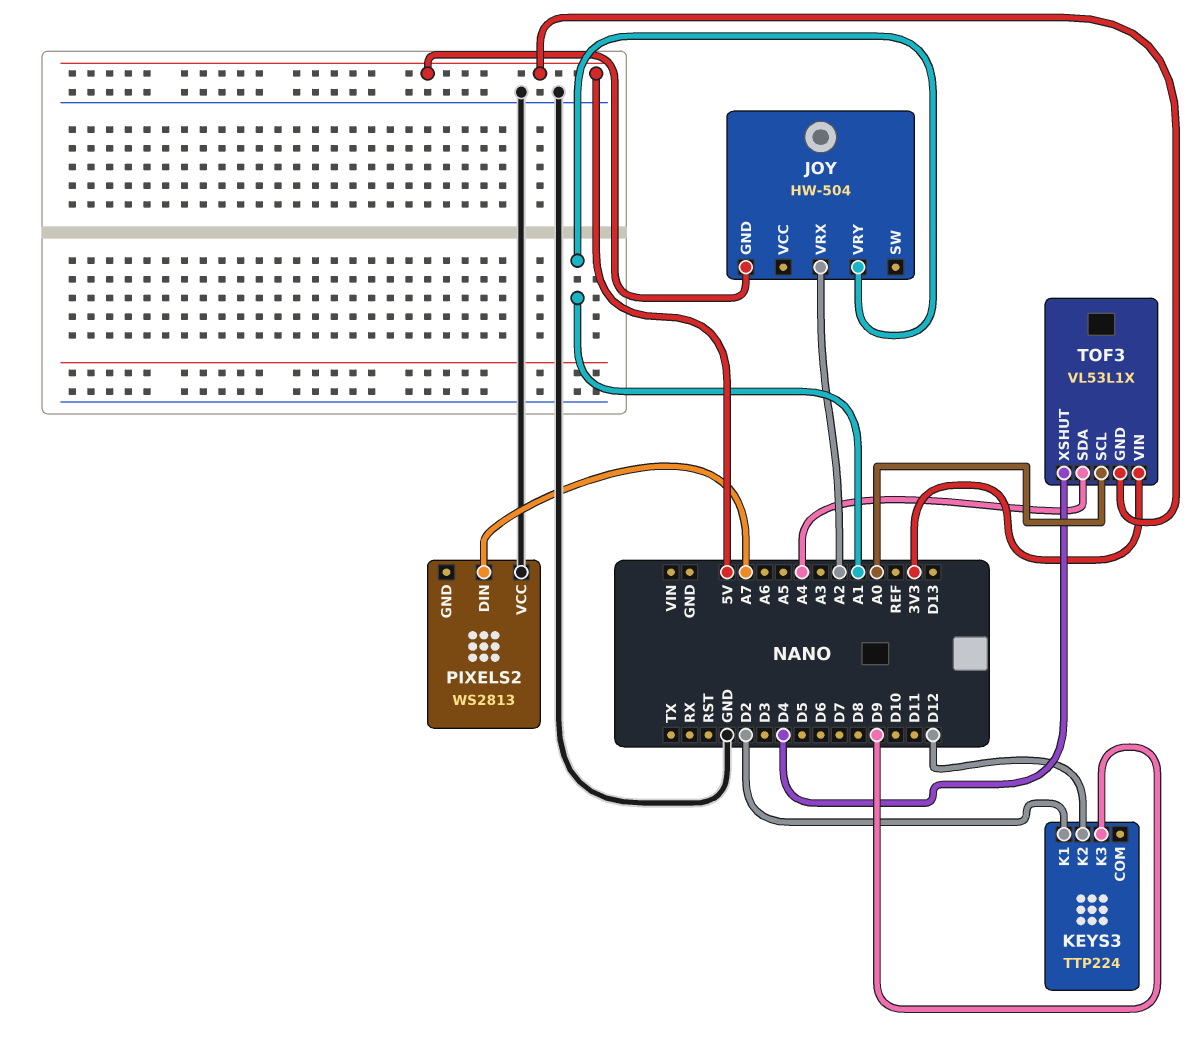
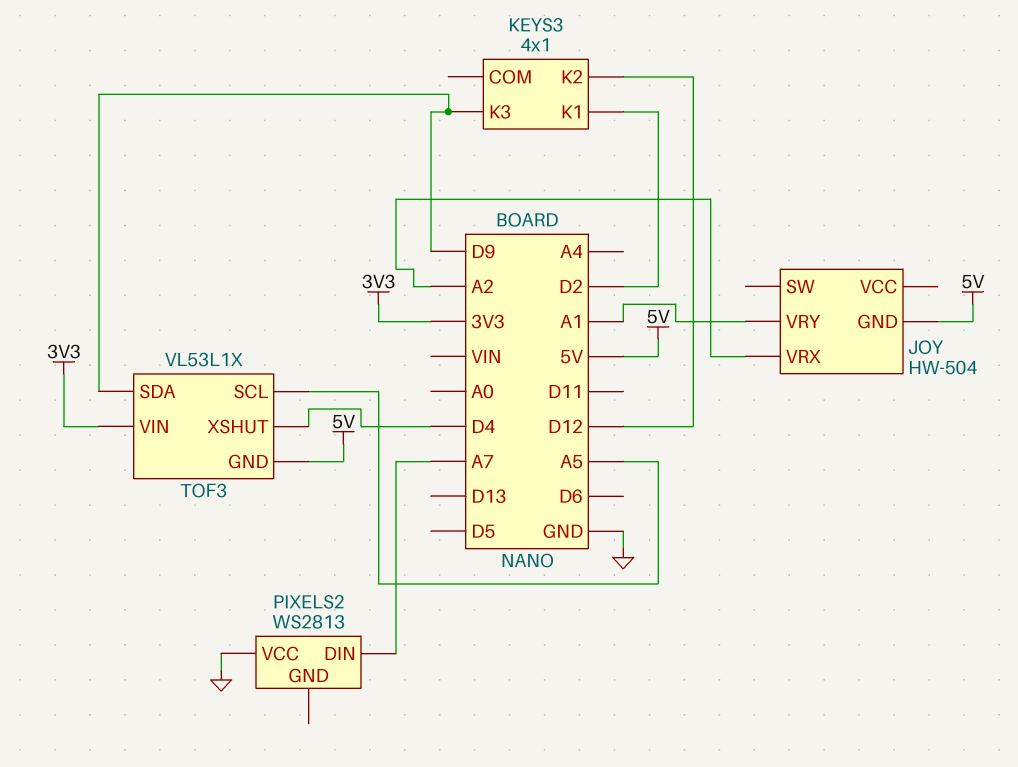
KEYS3: TTP224 -> 4x1
TOF3 pin SCL: A0 -> A5
TOF3 pin SDA: A4 -> D9

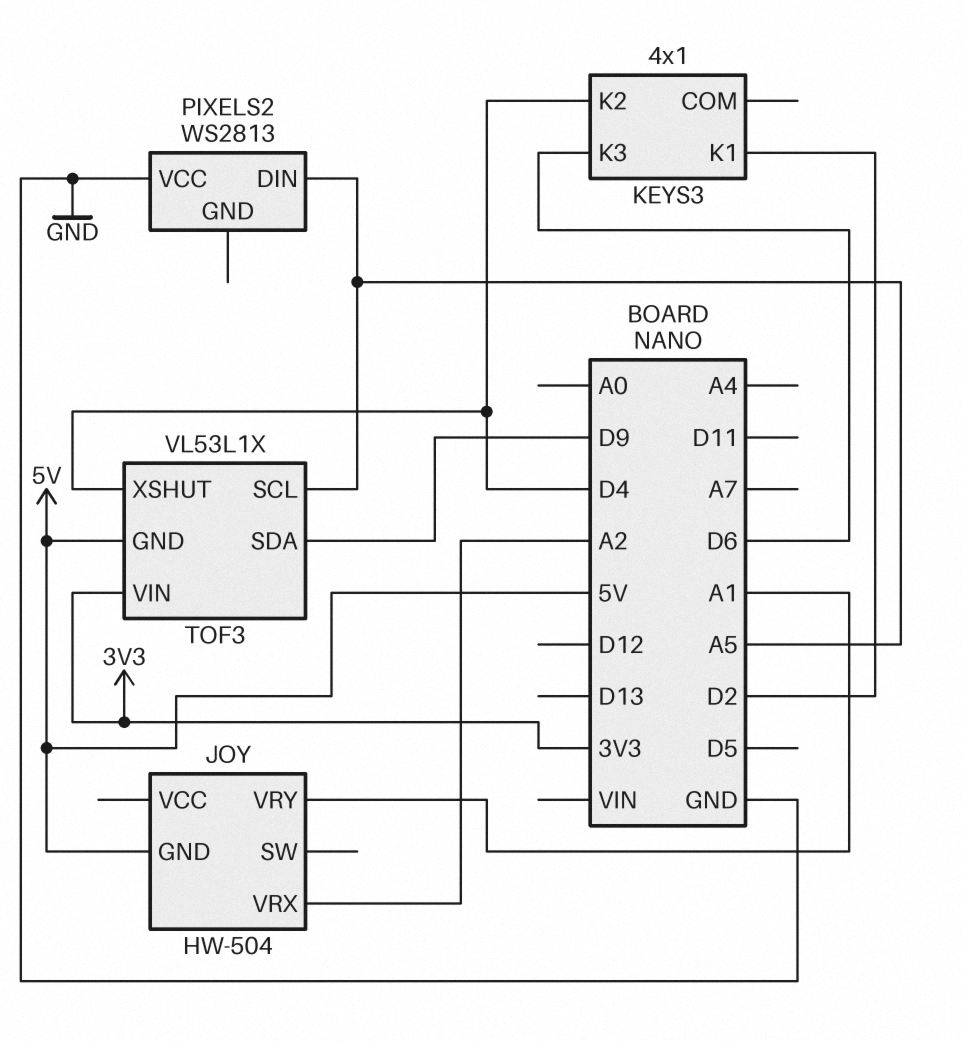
KEYS3 pin K2: D12 -> D4
KEYS3 pin K3: D9 -> D6
PIXELS2 pin DIN: A7 -> A5

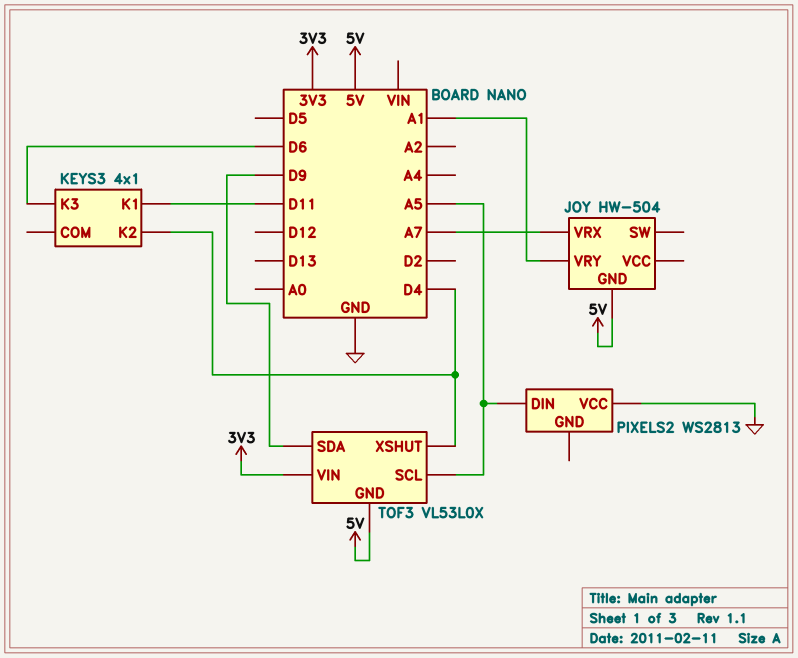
JOY pin VRX: A2 -> A7
KEYS3 pin K1: D2 -> D11
TOF3: VL53L1X -> VL53L0X

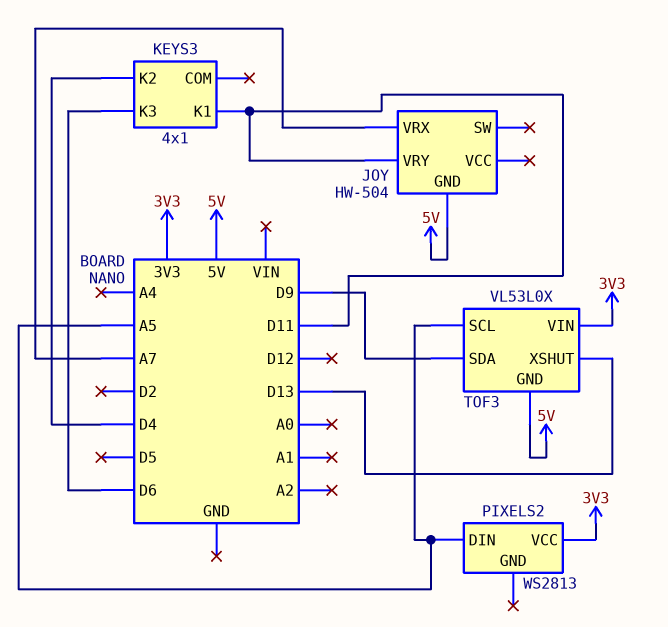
JOY pin VRY: A1 -> D11
PIXELS2 pin VCC: GND -> 3V3
TOF3 pin XSHUT: D4 -> D13

